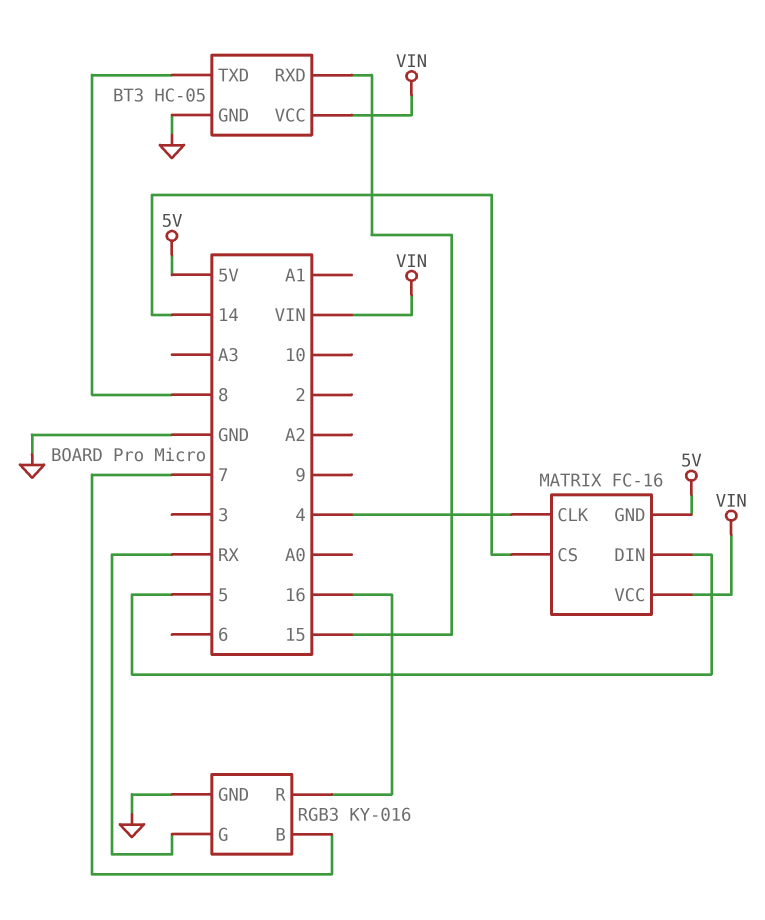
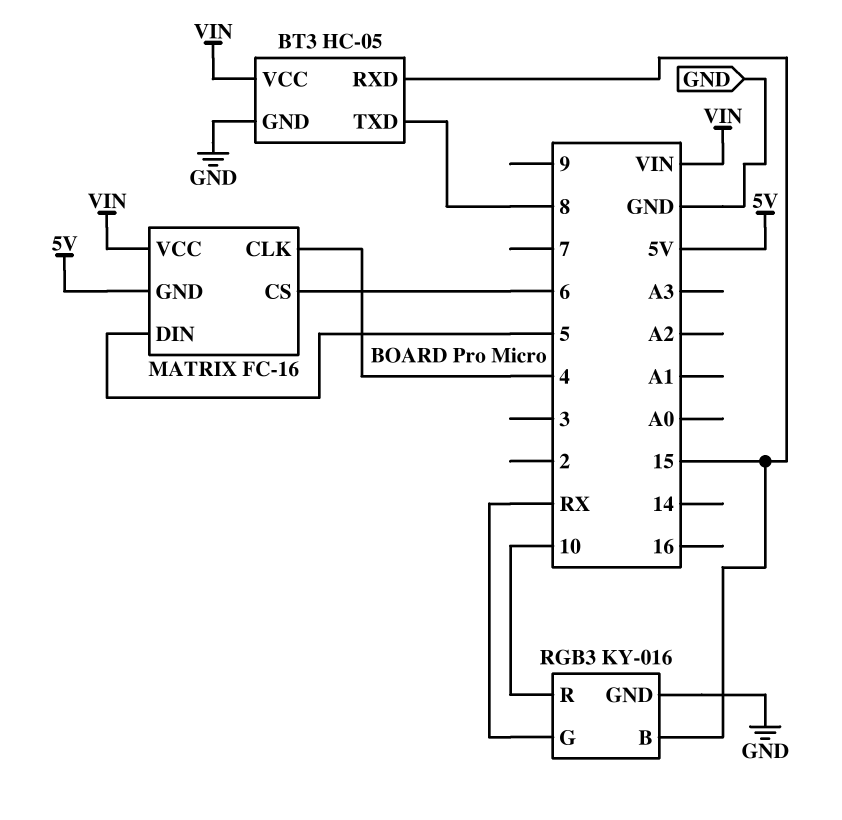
MATRIX pin CS: 14 -> 6
RGB3 pin B: 7 -> 15
RGB3 pin R: 16 -> 10

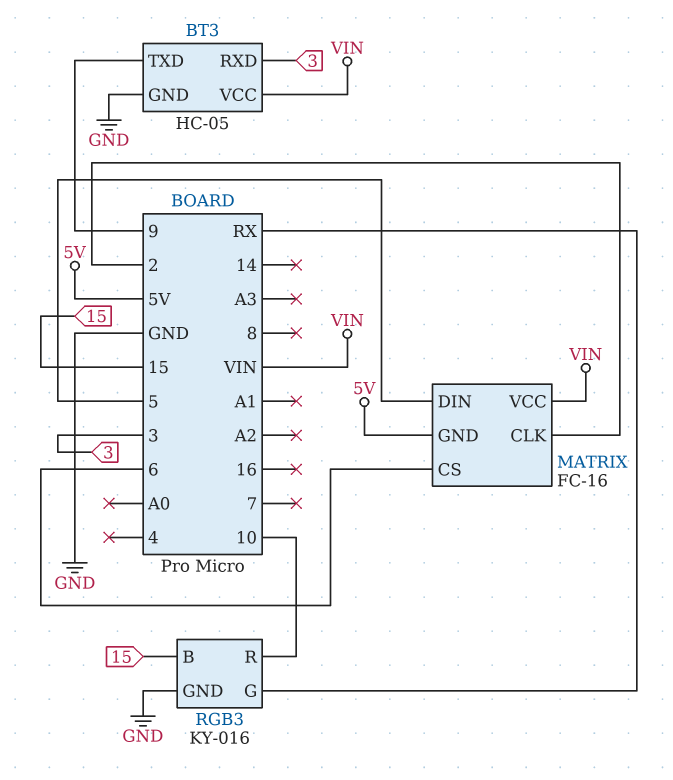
BT3 pin RXD: 15 -> 3
BT3 pin TXD: 8 -> 9
MATRIX pin CLK: 4 -> 2

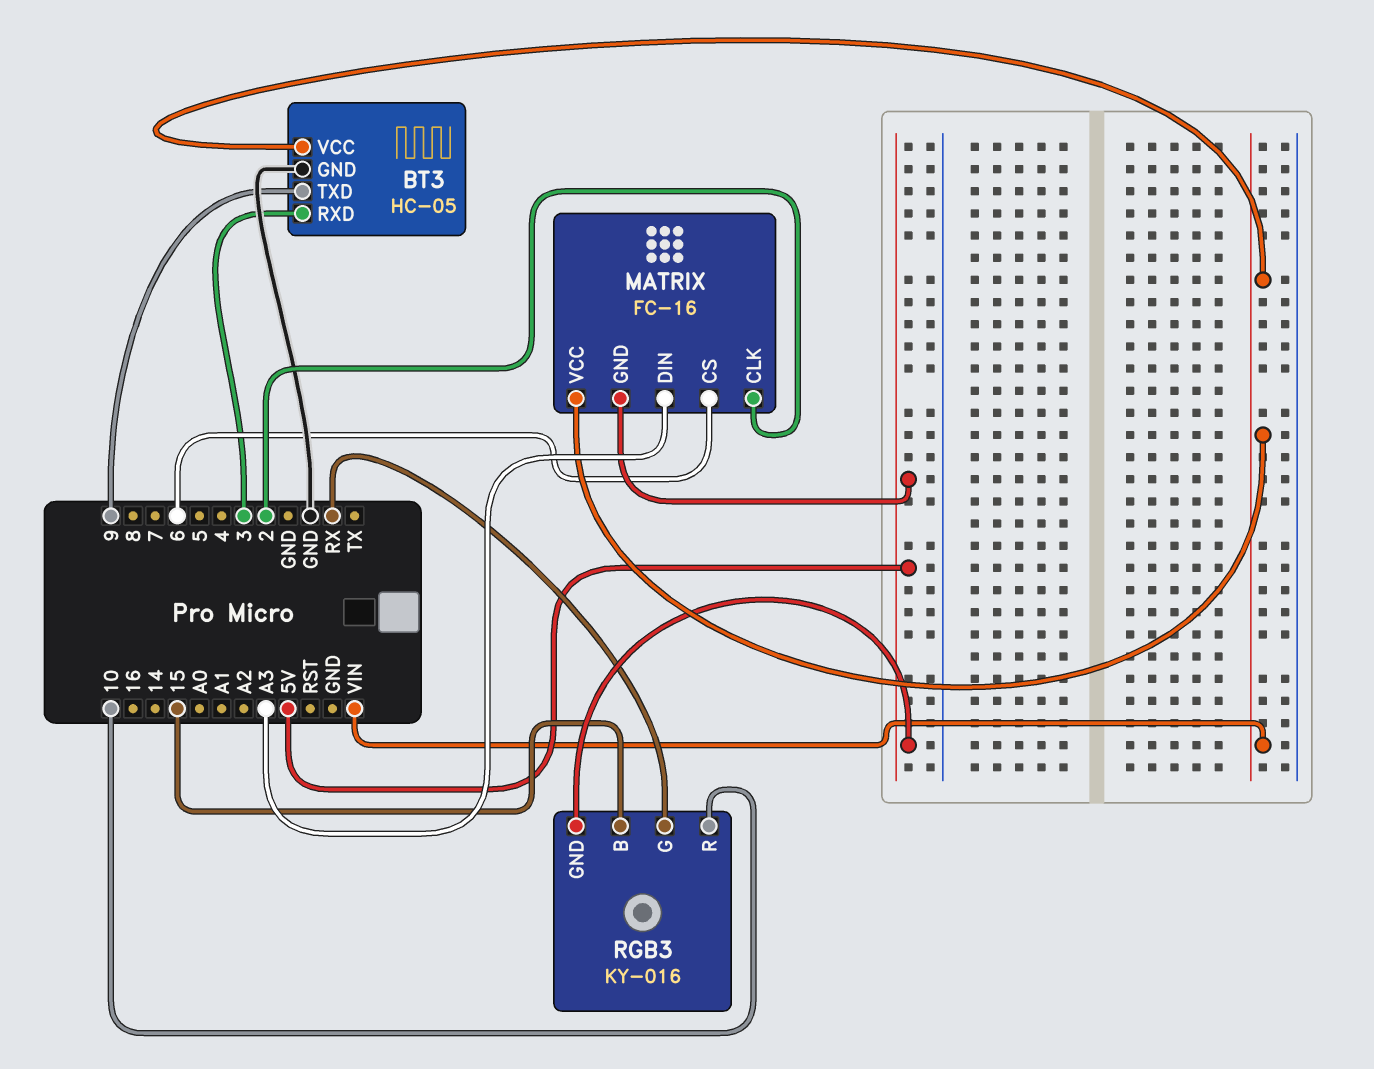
MATRIX pin DIN: 5 -> A3
RGB3 pin GND: GND -> 5V

